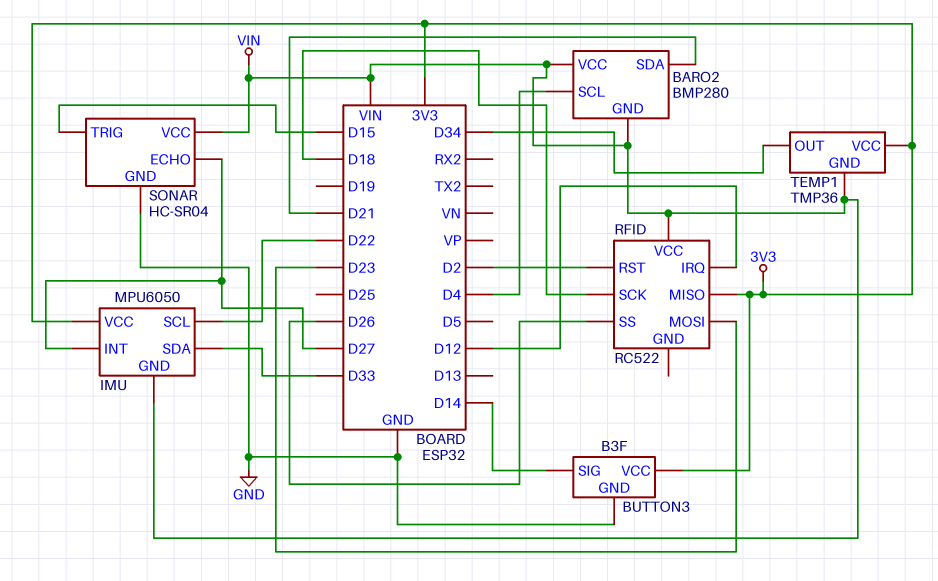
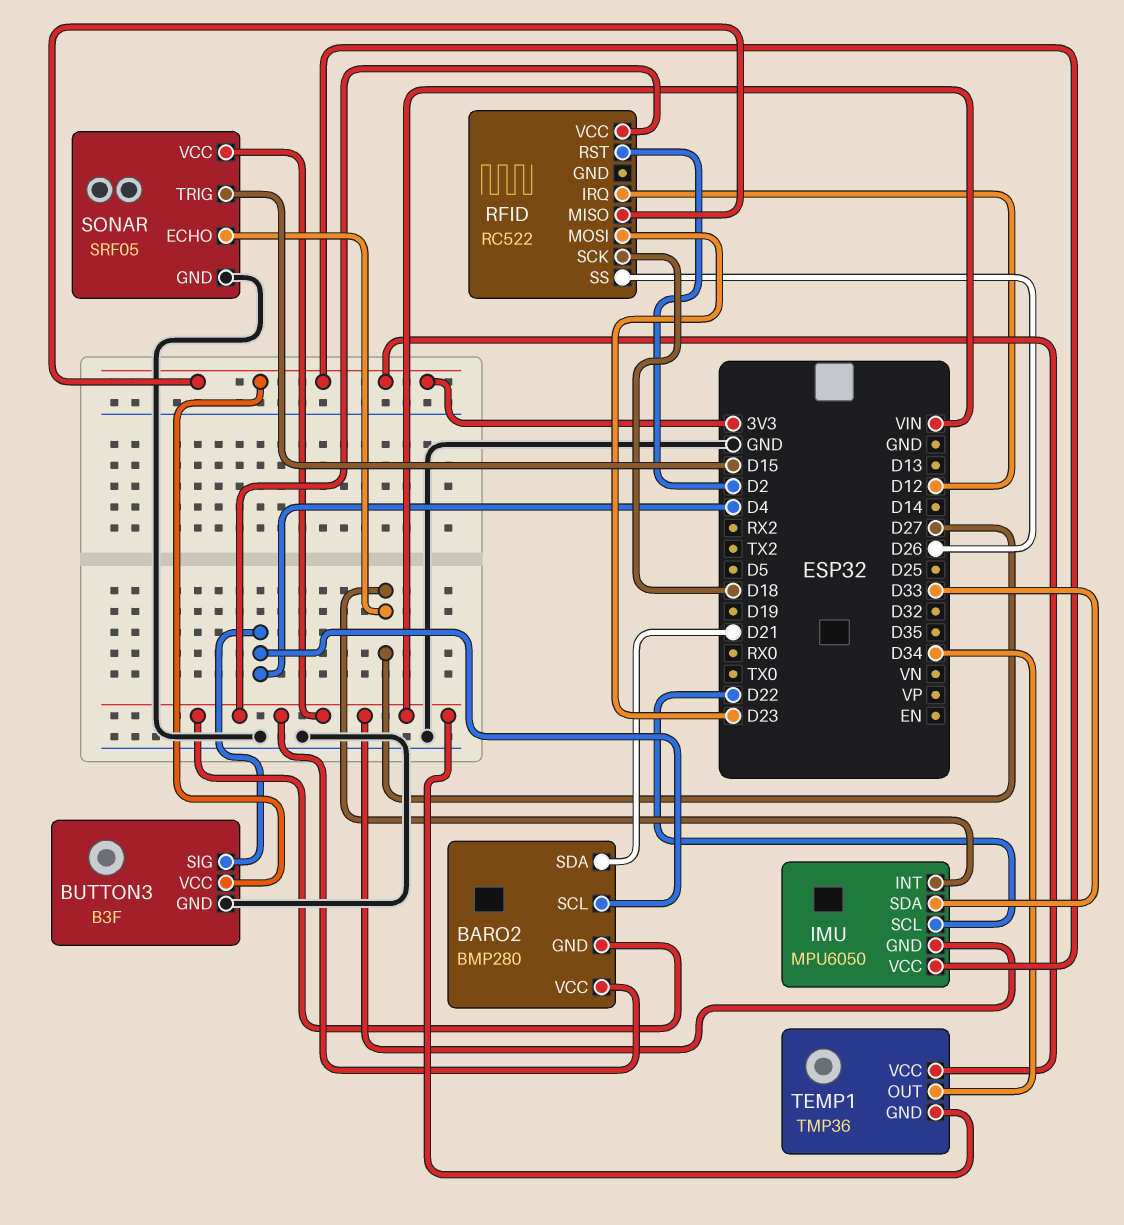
BUTTON3 pin SIG: D14 -> D4
SONAR: HC-SR04 -> SRF05

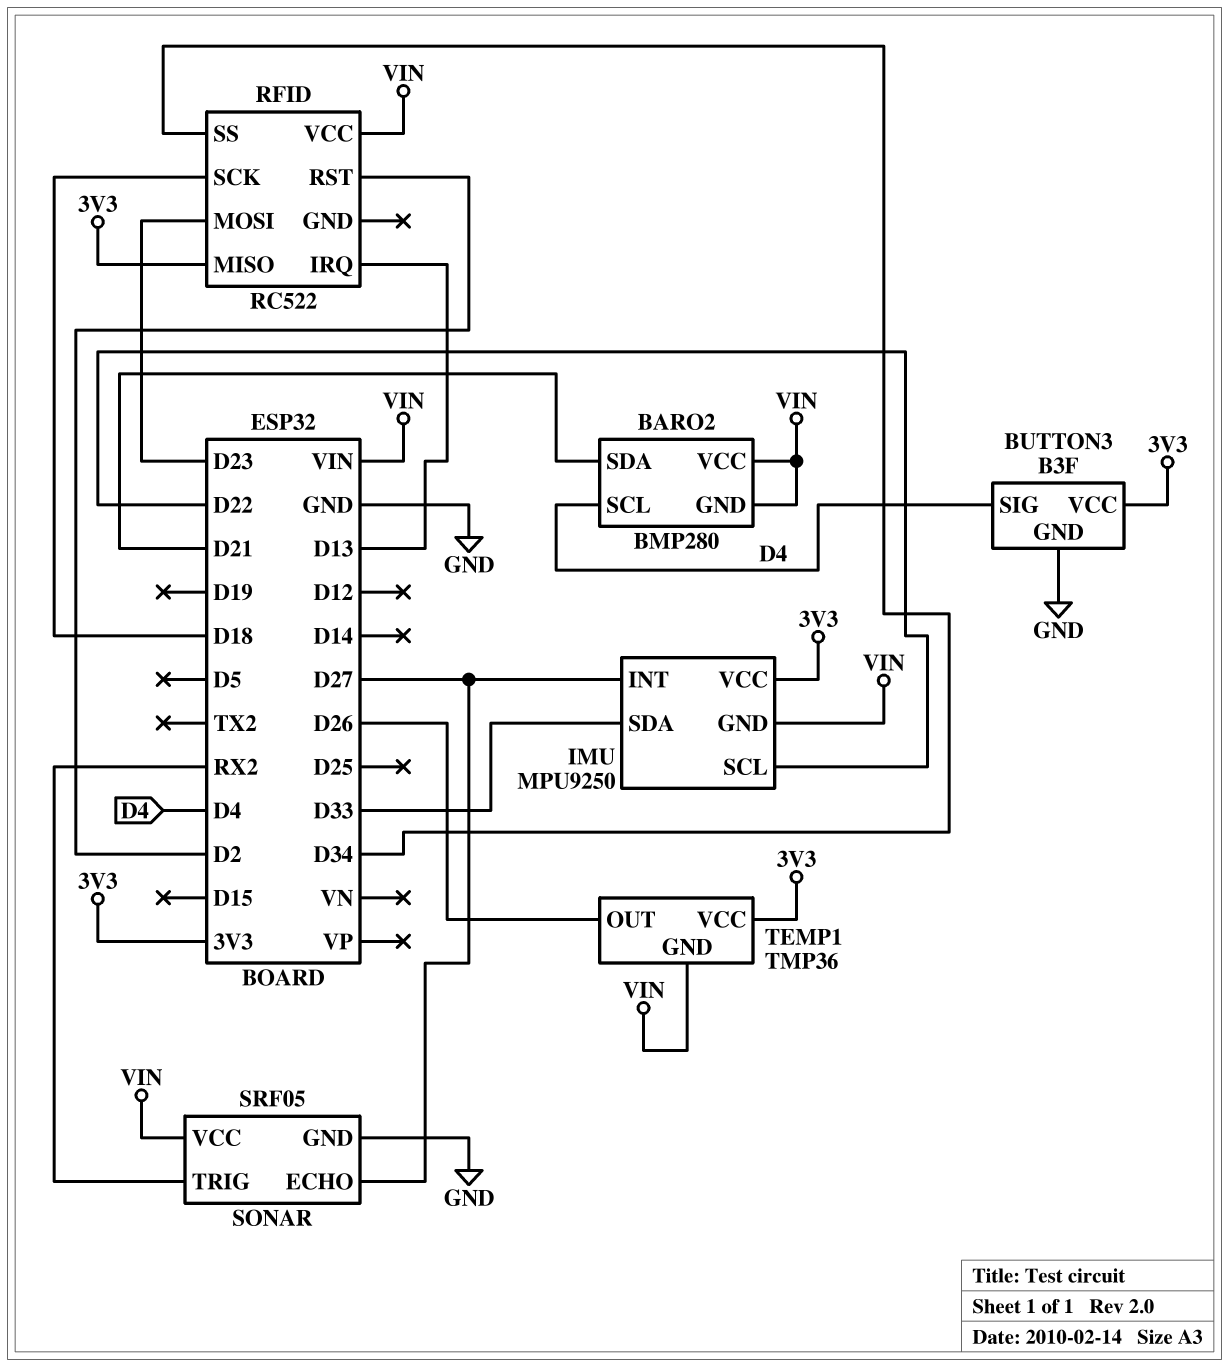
IMU: MPU6050 -> MPU9250
RFID pin IRQ: D12 -> D13
RFID pin SS: D26 -> D34
SONAR pin TRIG: D15 -> RX2
TEMP1 pin OUT: D34 -> D26

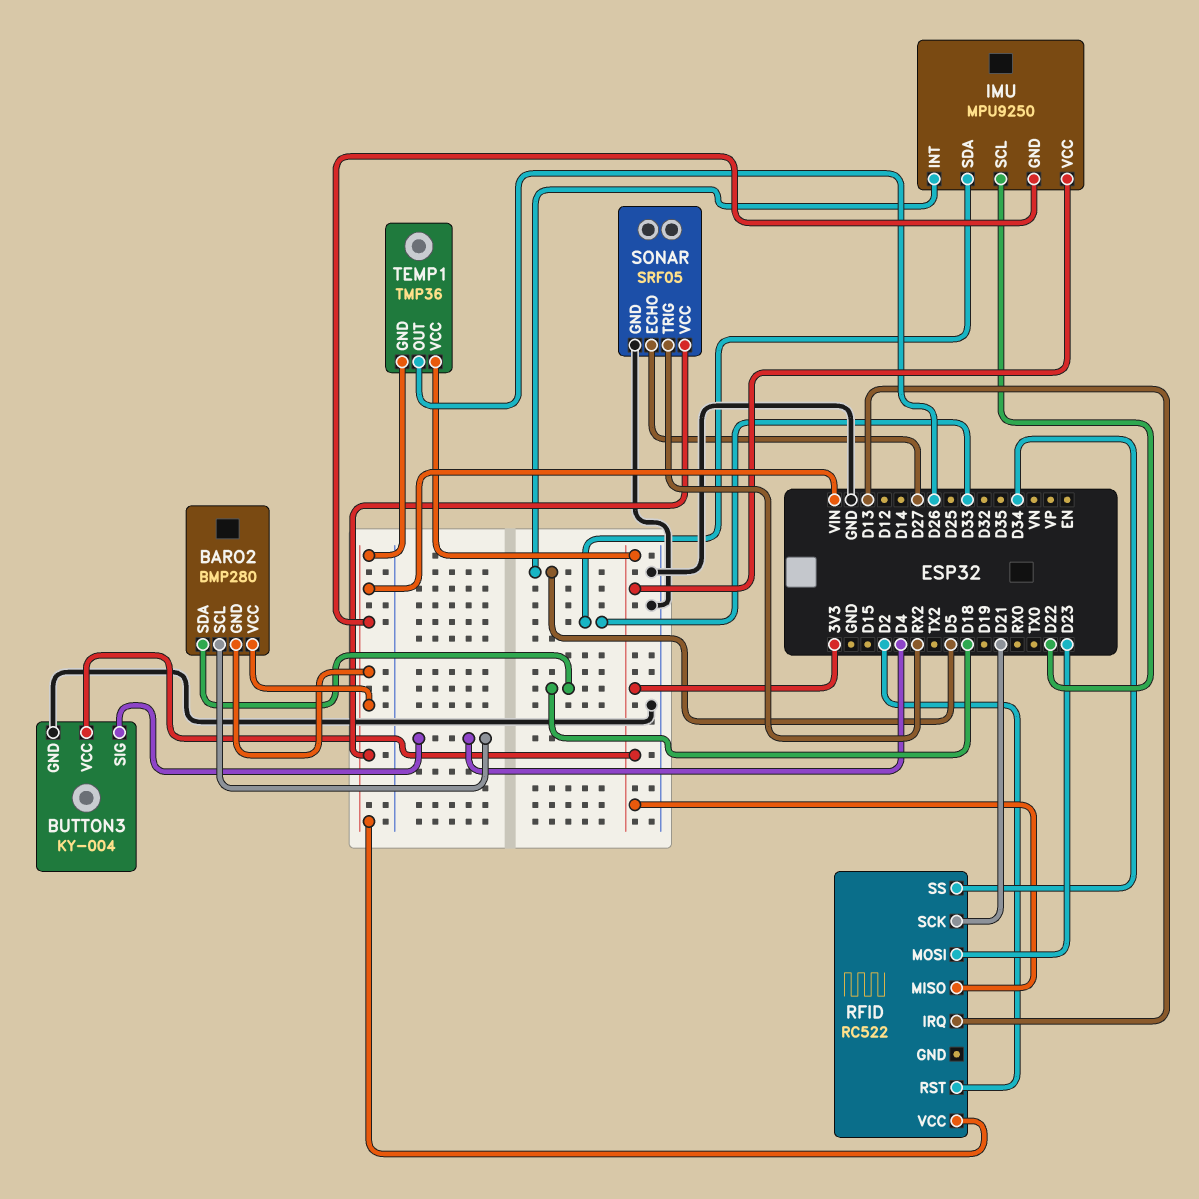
BARO2 pin SDA: D21 -> D18
BUTTON3: B3F -> KY-004
IMU pin INT: D27 -> D5
RFID pin SCK: D18 -> D21

